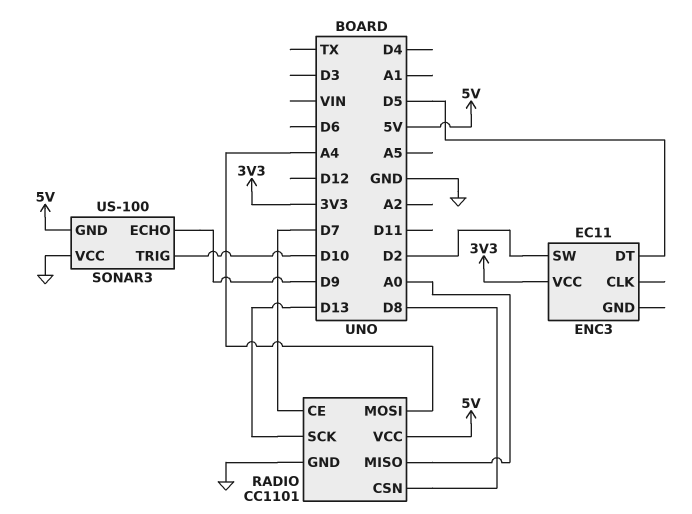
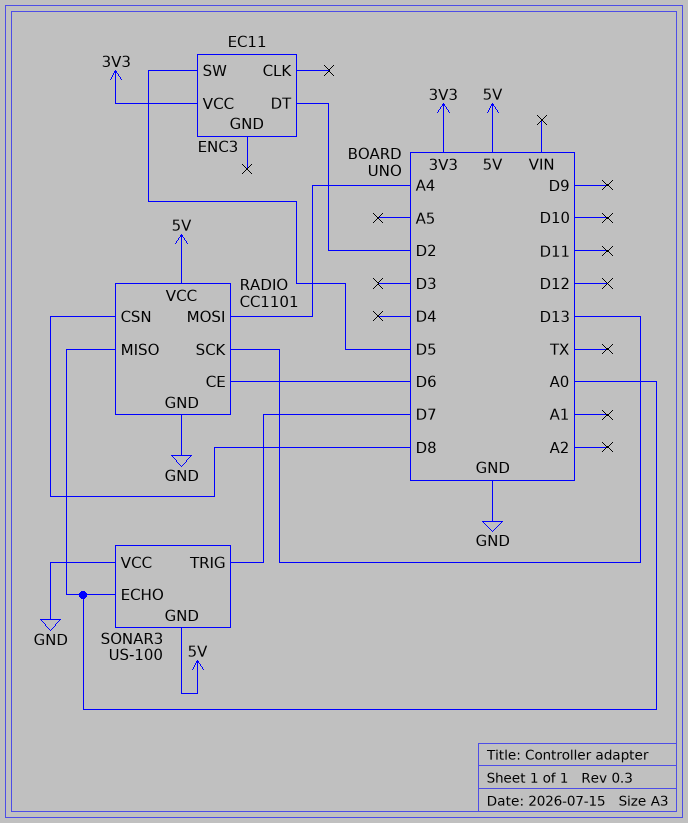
ENC3 pin DT: D5 -> D2
ENC3 pin SW: D2 -> D5
RADIO pin CE: D7 -> D6
SONAR3 pin ECHO: D9 -> A0
SONAR3 pin TRIG: D10 -> D7

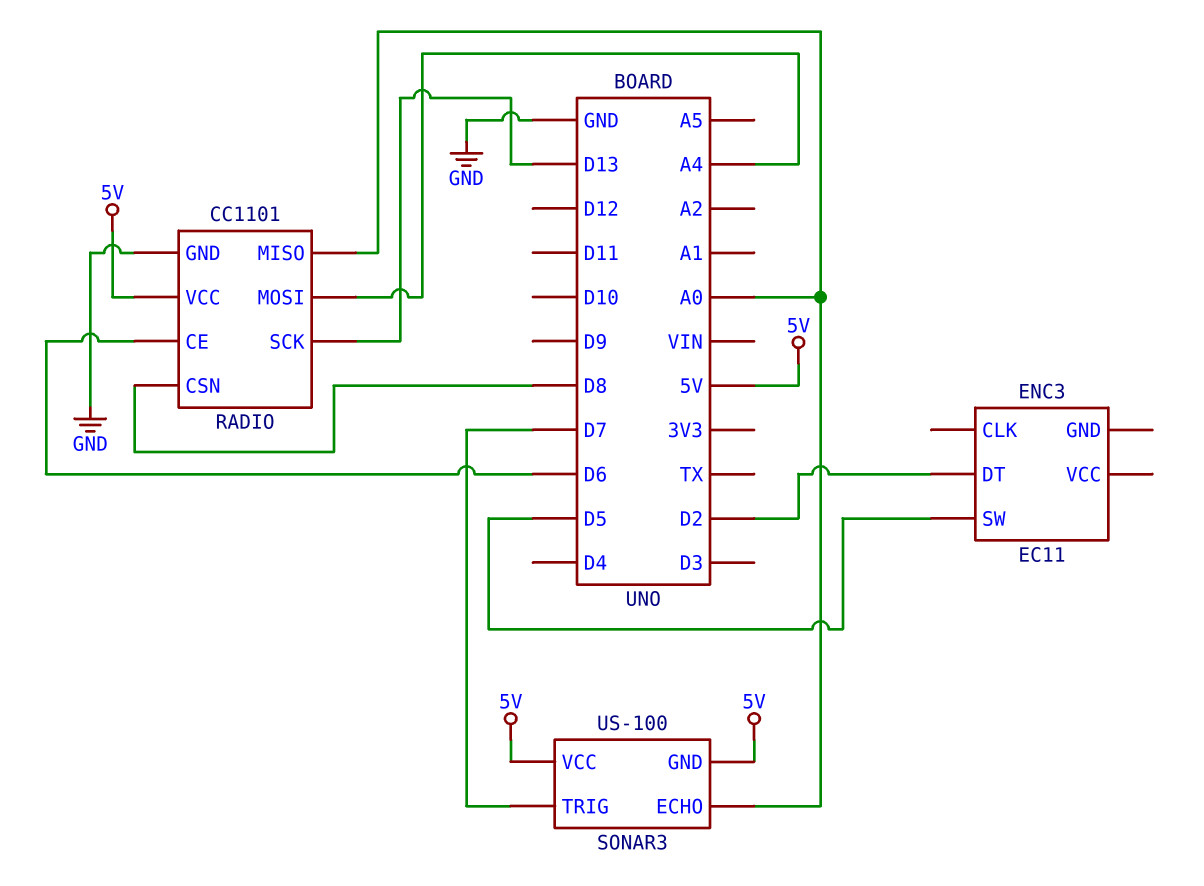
ENC3 pin VCC: 3V3 -> none
SONAR3 pin VCC: GND -> 5V

